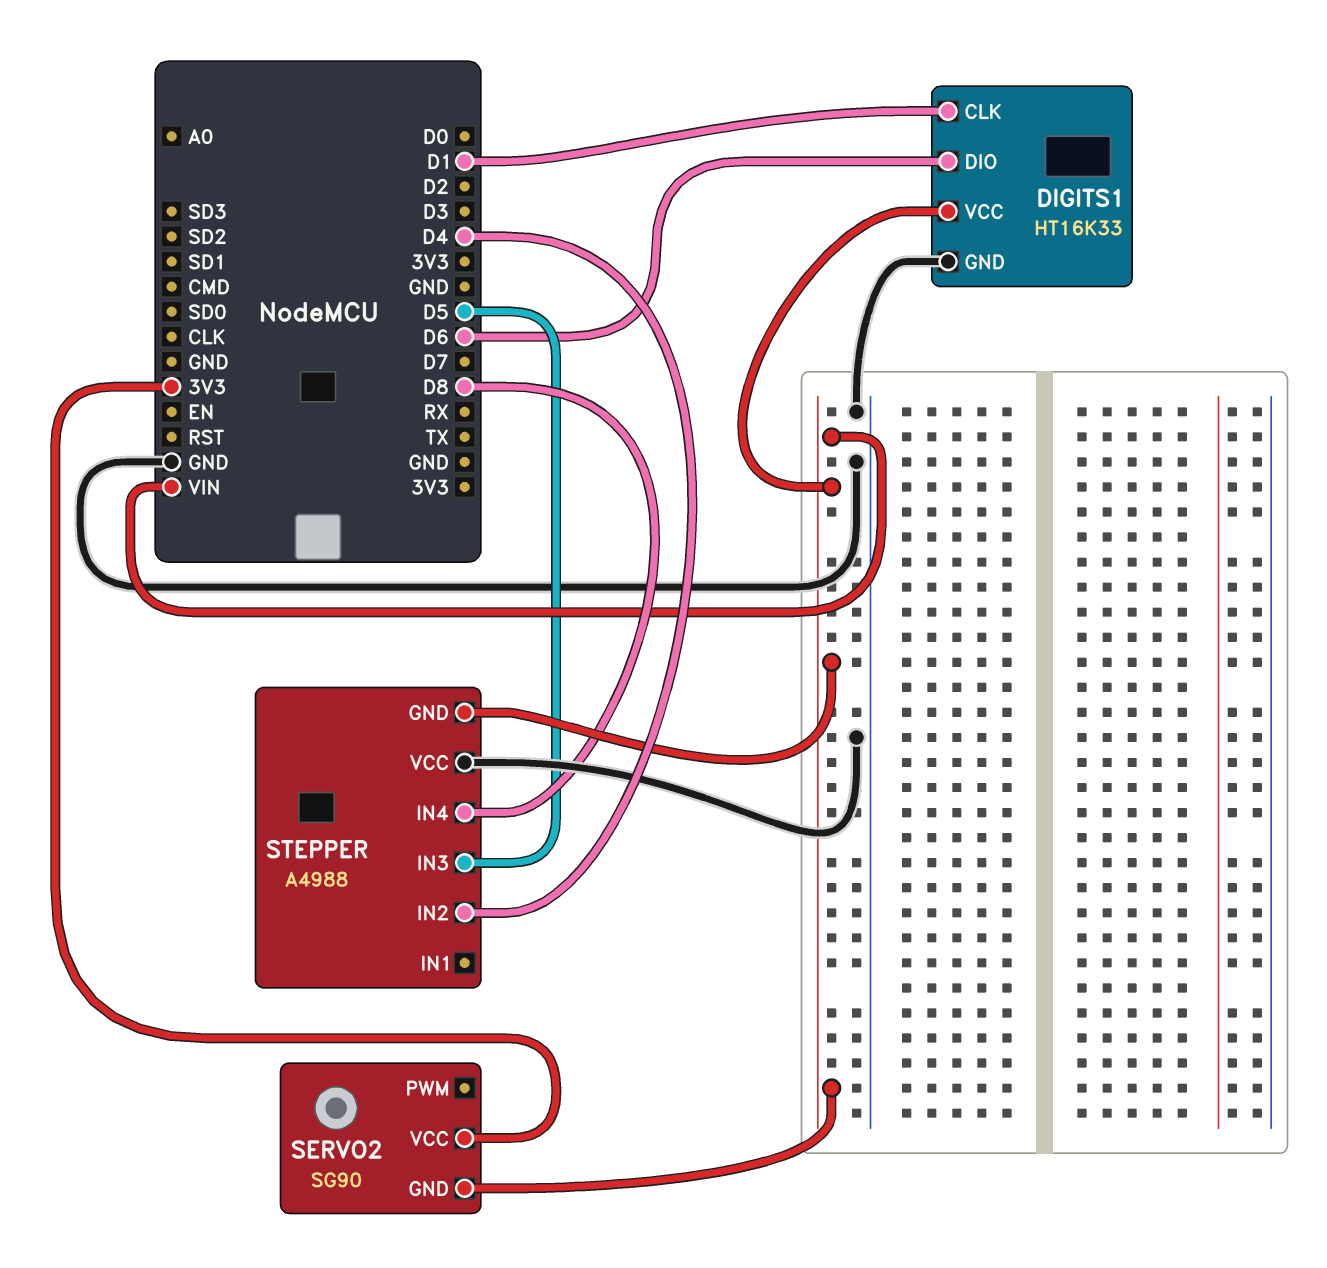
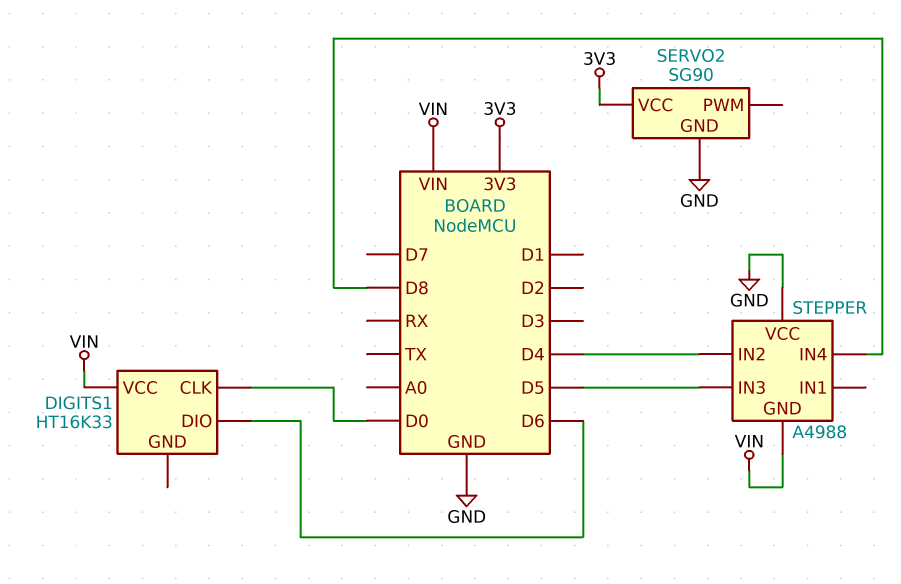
DIGITS1 pin CLK: D1 -> D0
DIGITS1 pin GND: GND -> none
SERVO2 pin GND: VIN -> GND

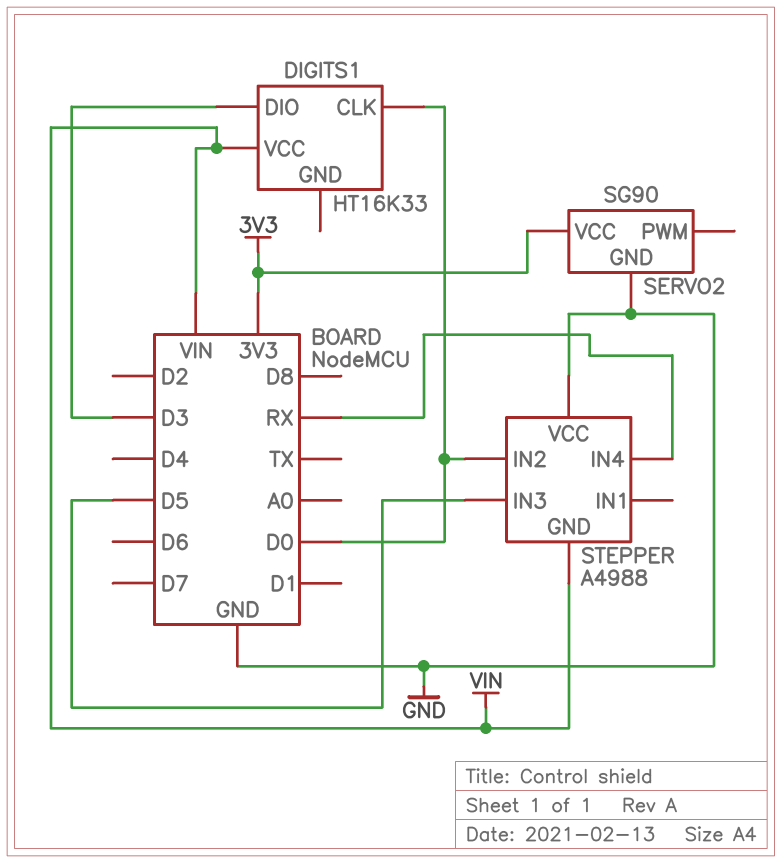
DIGITS1 pin DIO: D6 -> D3
STEPPER pin IN2: D4 -> D0
STEPPER pin IN4: D8 -> RX

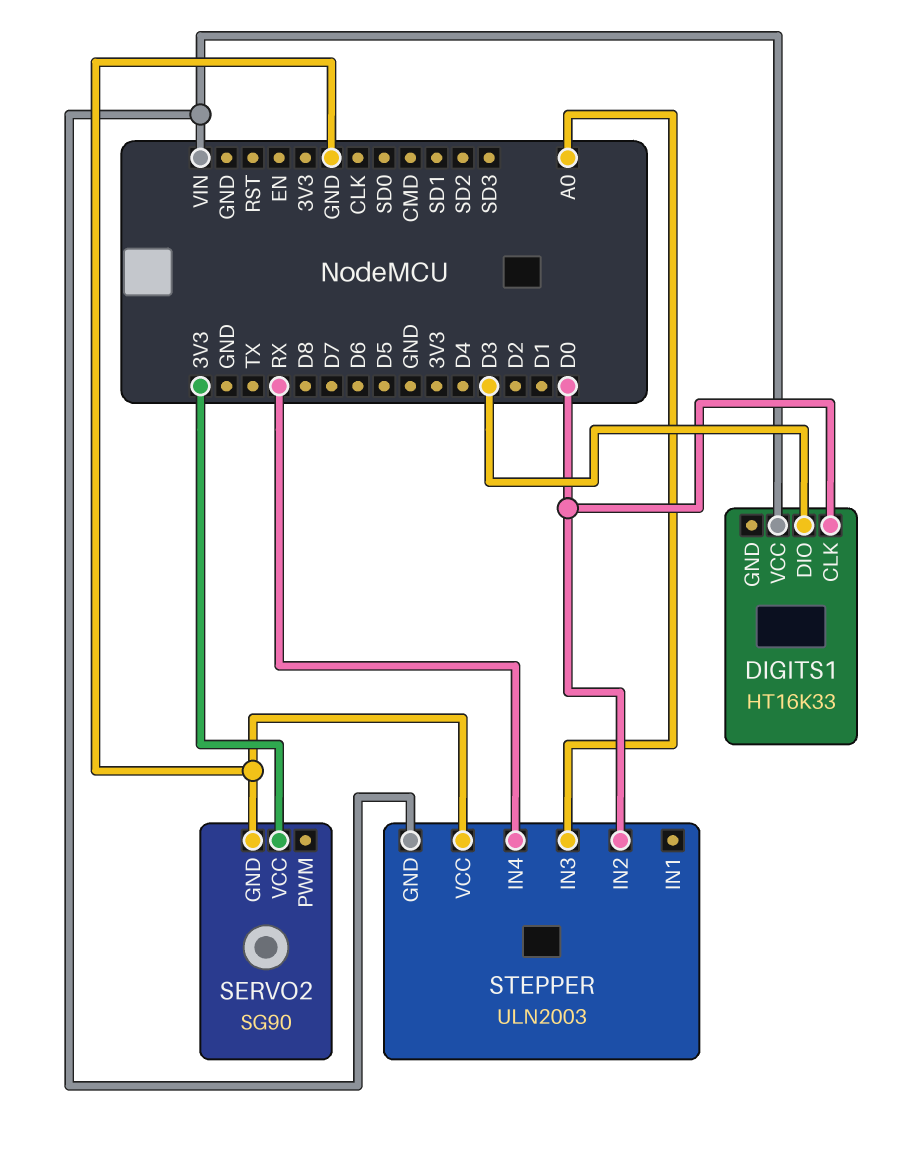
STEPPER: A4988 -> ULN2003
STEPPER pin IN3: D5 -> A0

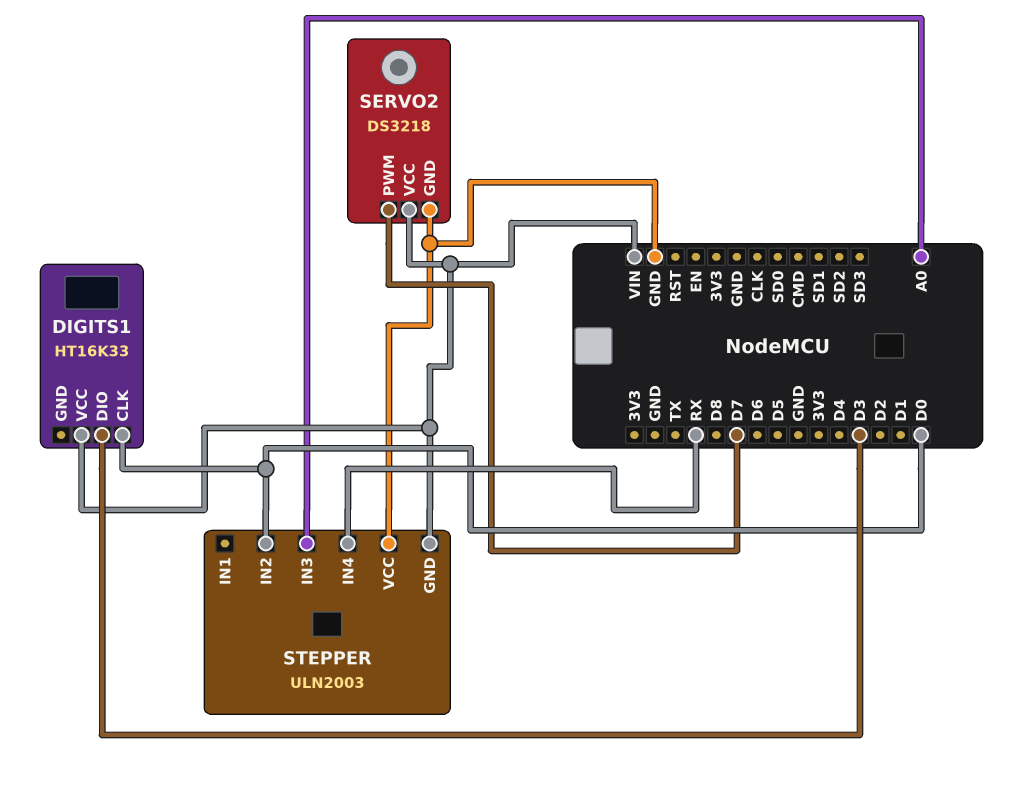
SERVO2: SG90 -> DS3218
SERVO2 pin PWM: none -> D7
SERVO2 pin VCC: 3V3 -> VIN

